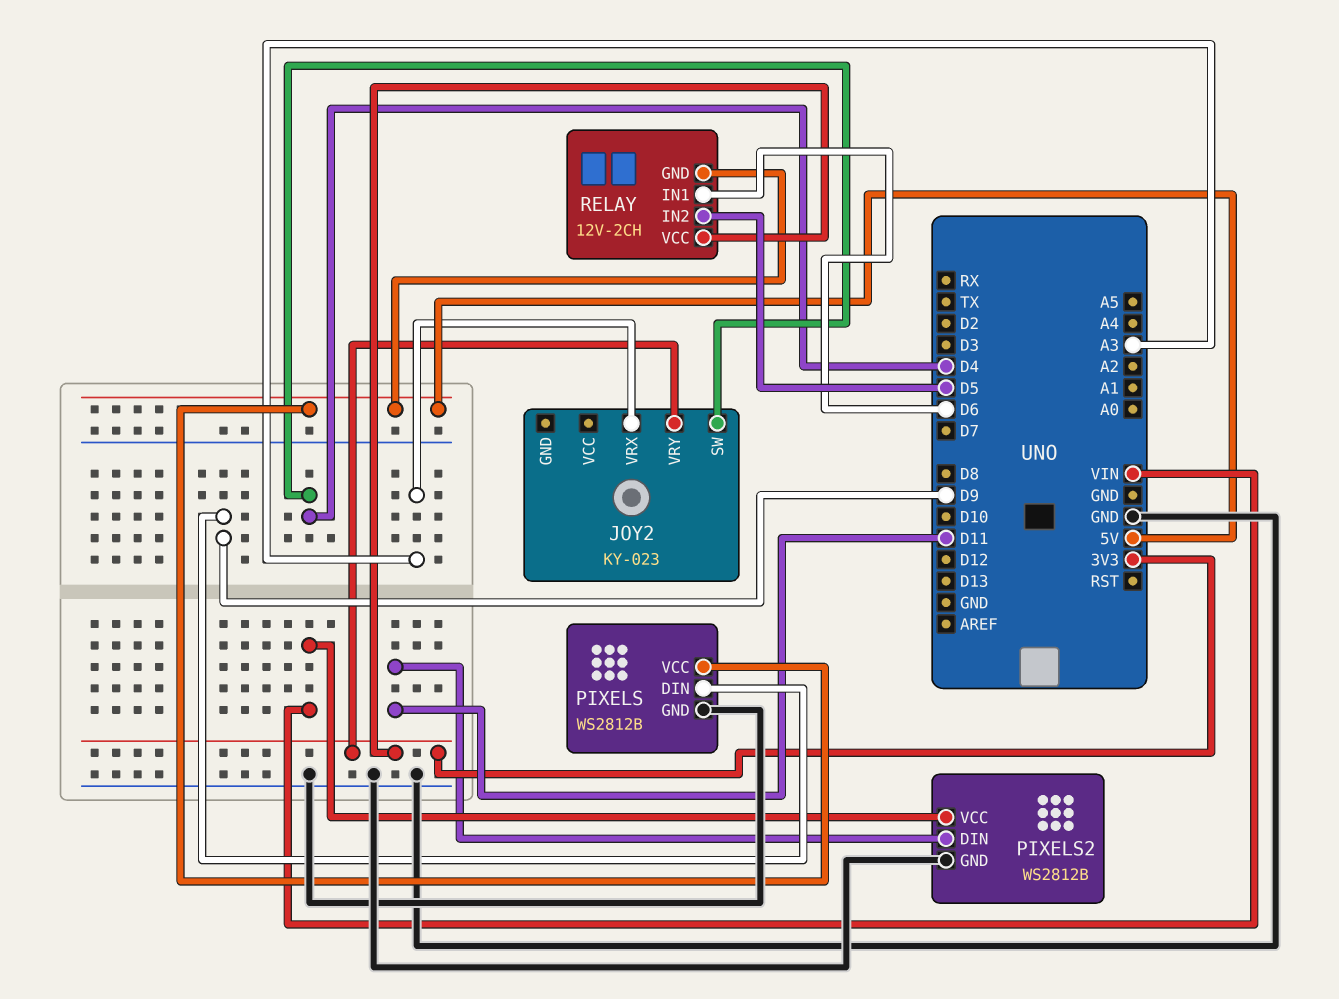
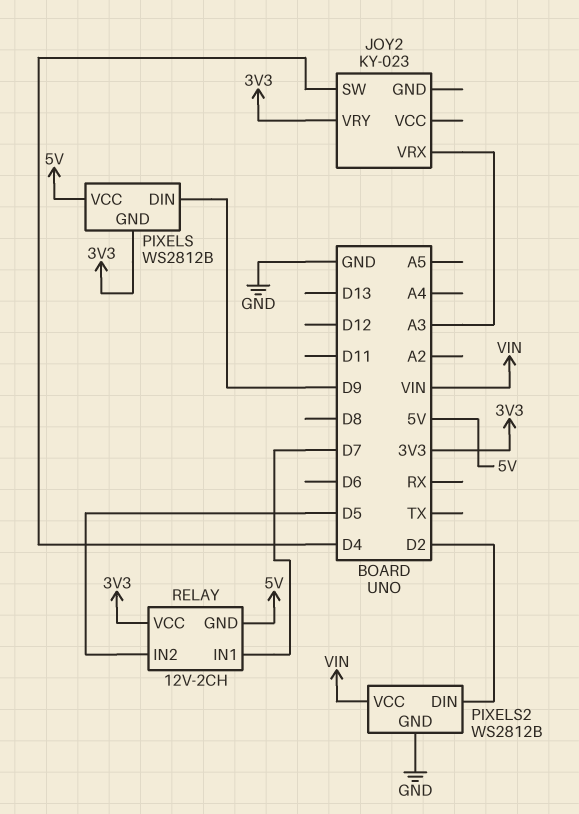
PIXELS pin GND: GND -> 3V3
PIXELS2 pin DIN: D11 -> D2
RELAY pin IN1: D6 -> D7

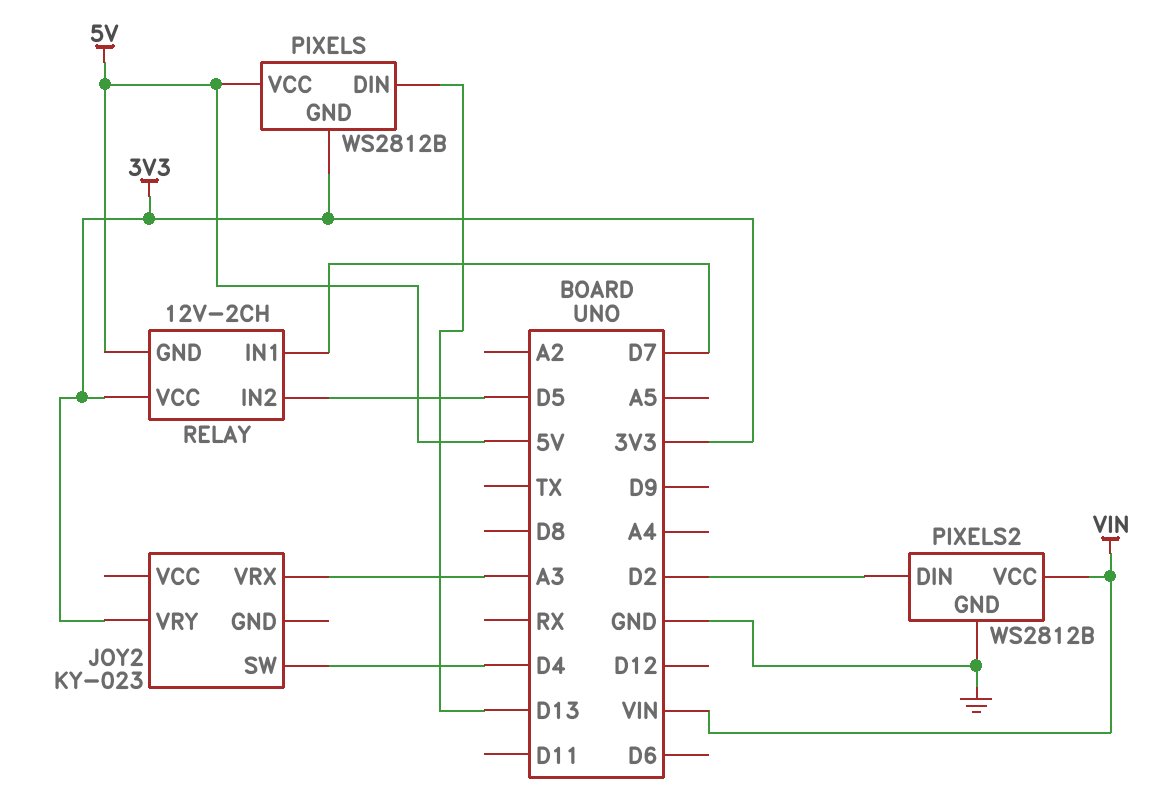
PIXELS pin DIN: D9 -> D13

